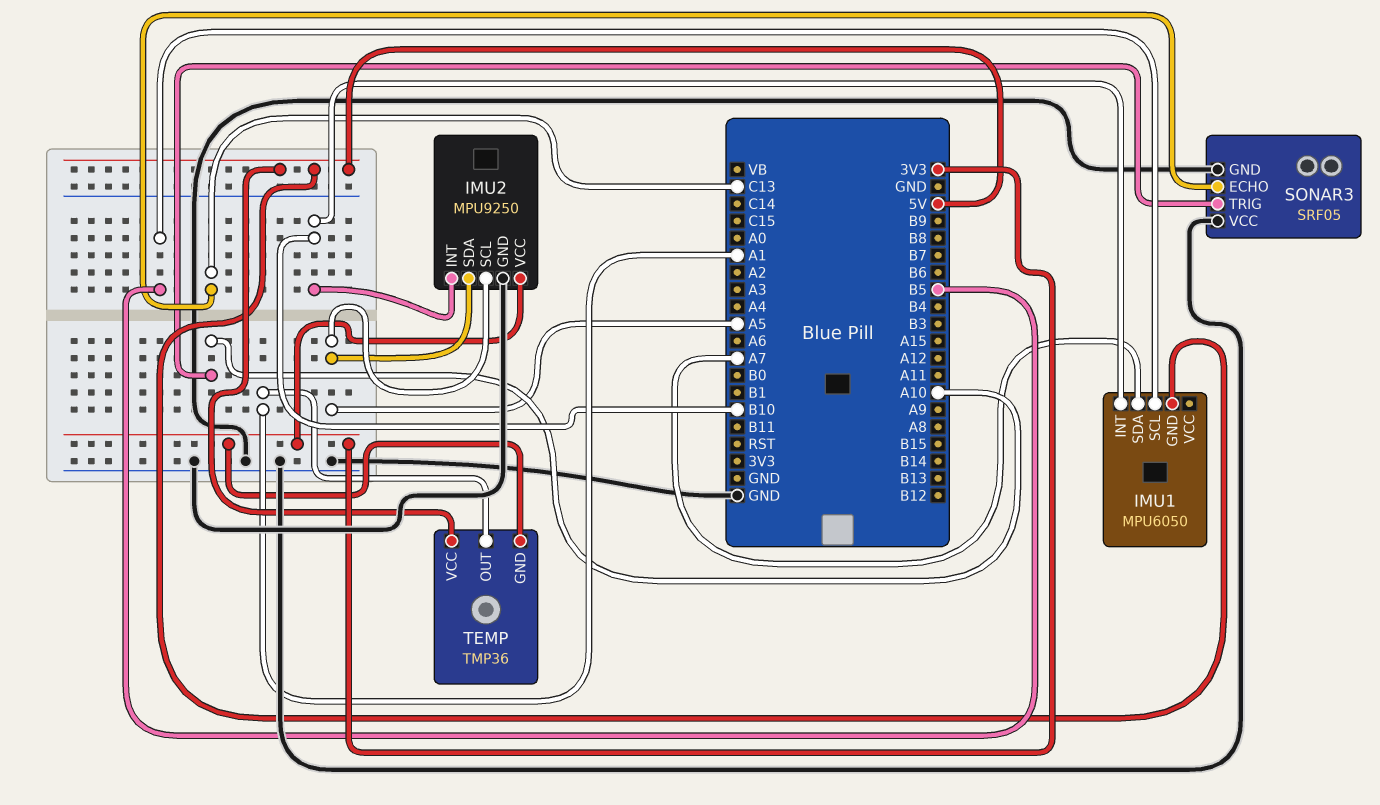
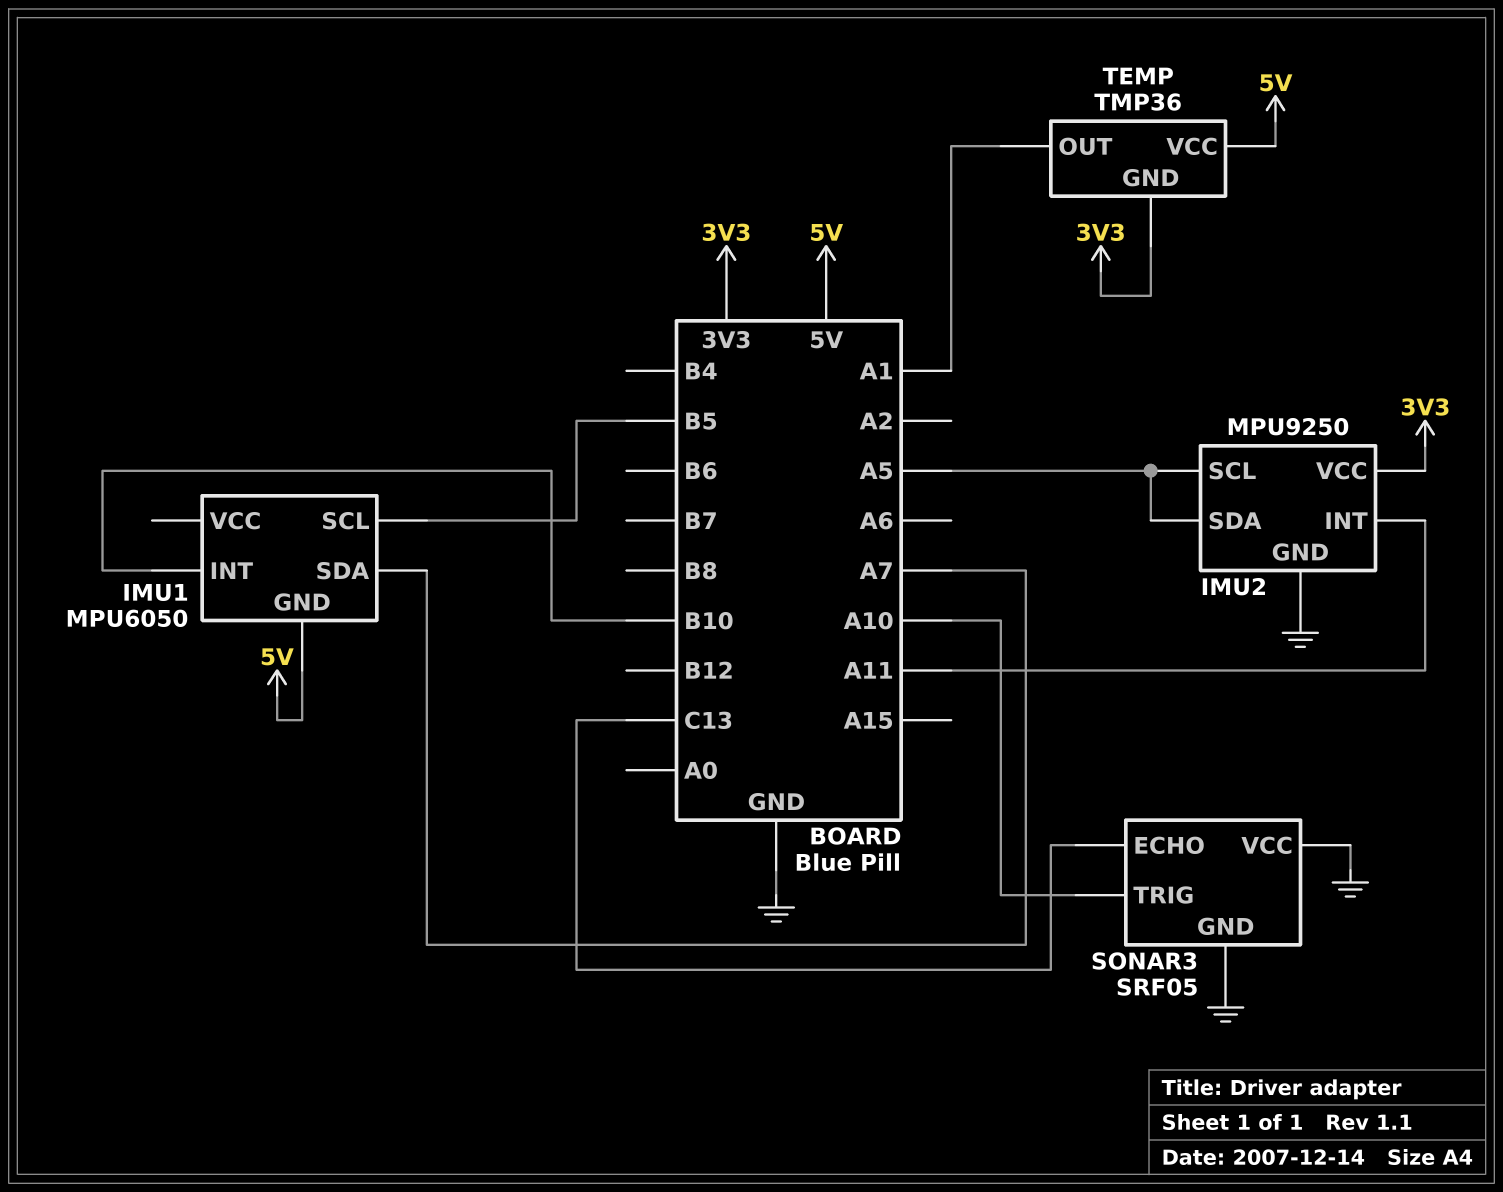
IMU2 pin INT: B10 -> A11

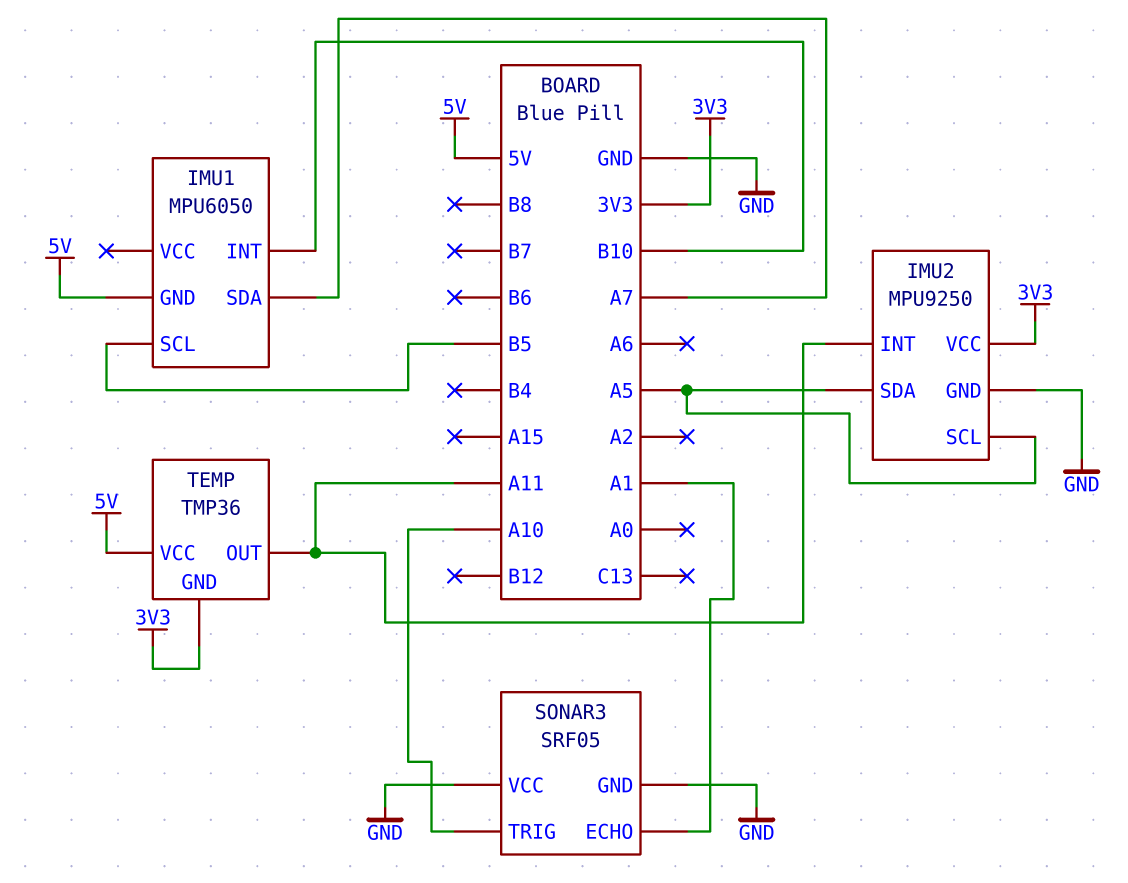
SONAR3 pin ECHO: C13 -> A1
TEMP pin OUT: A1 -> A11

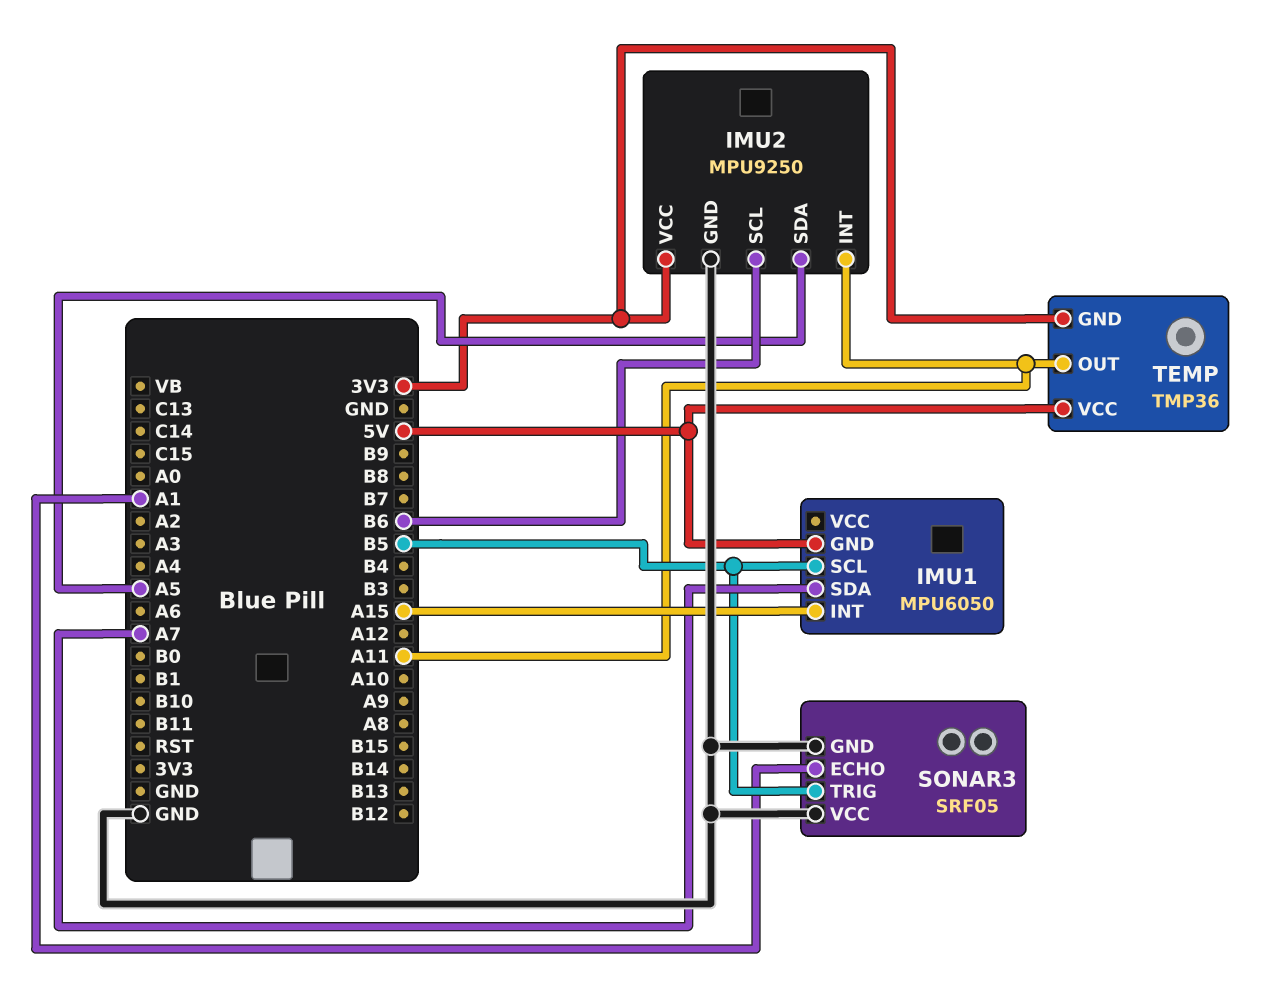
IMU1 pin INT: B10 -> A15
IMU2 pin SCL: A5 -> B6
SONAR3 pin TRIG: A10 -> B5

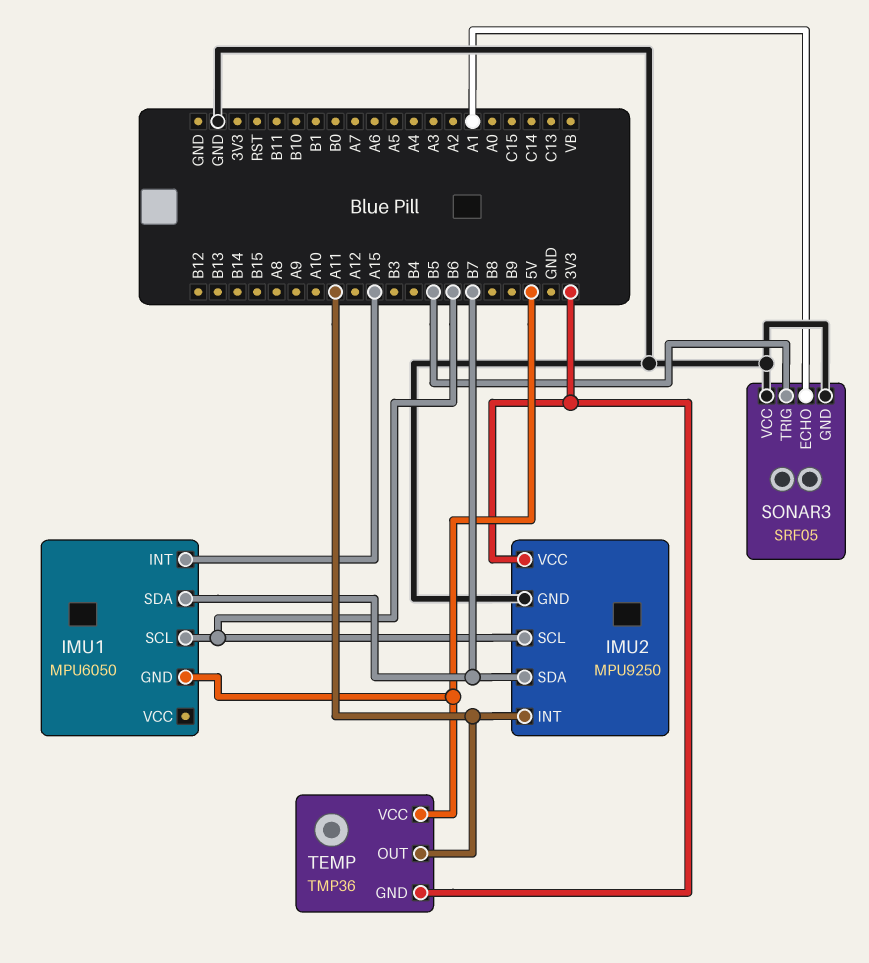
IMU1 pin SCL: B5 -> B6
IMU1 pin SDA: A7 -> B7
IMU2 pin SDA: A5 -> B7

